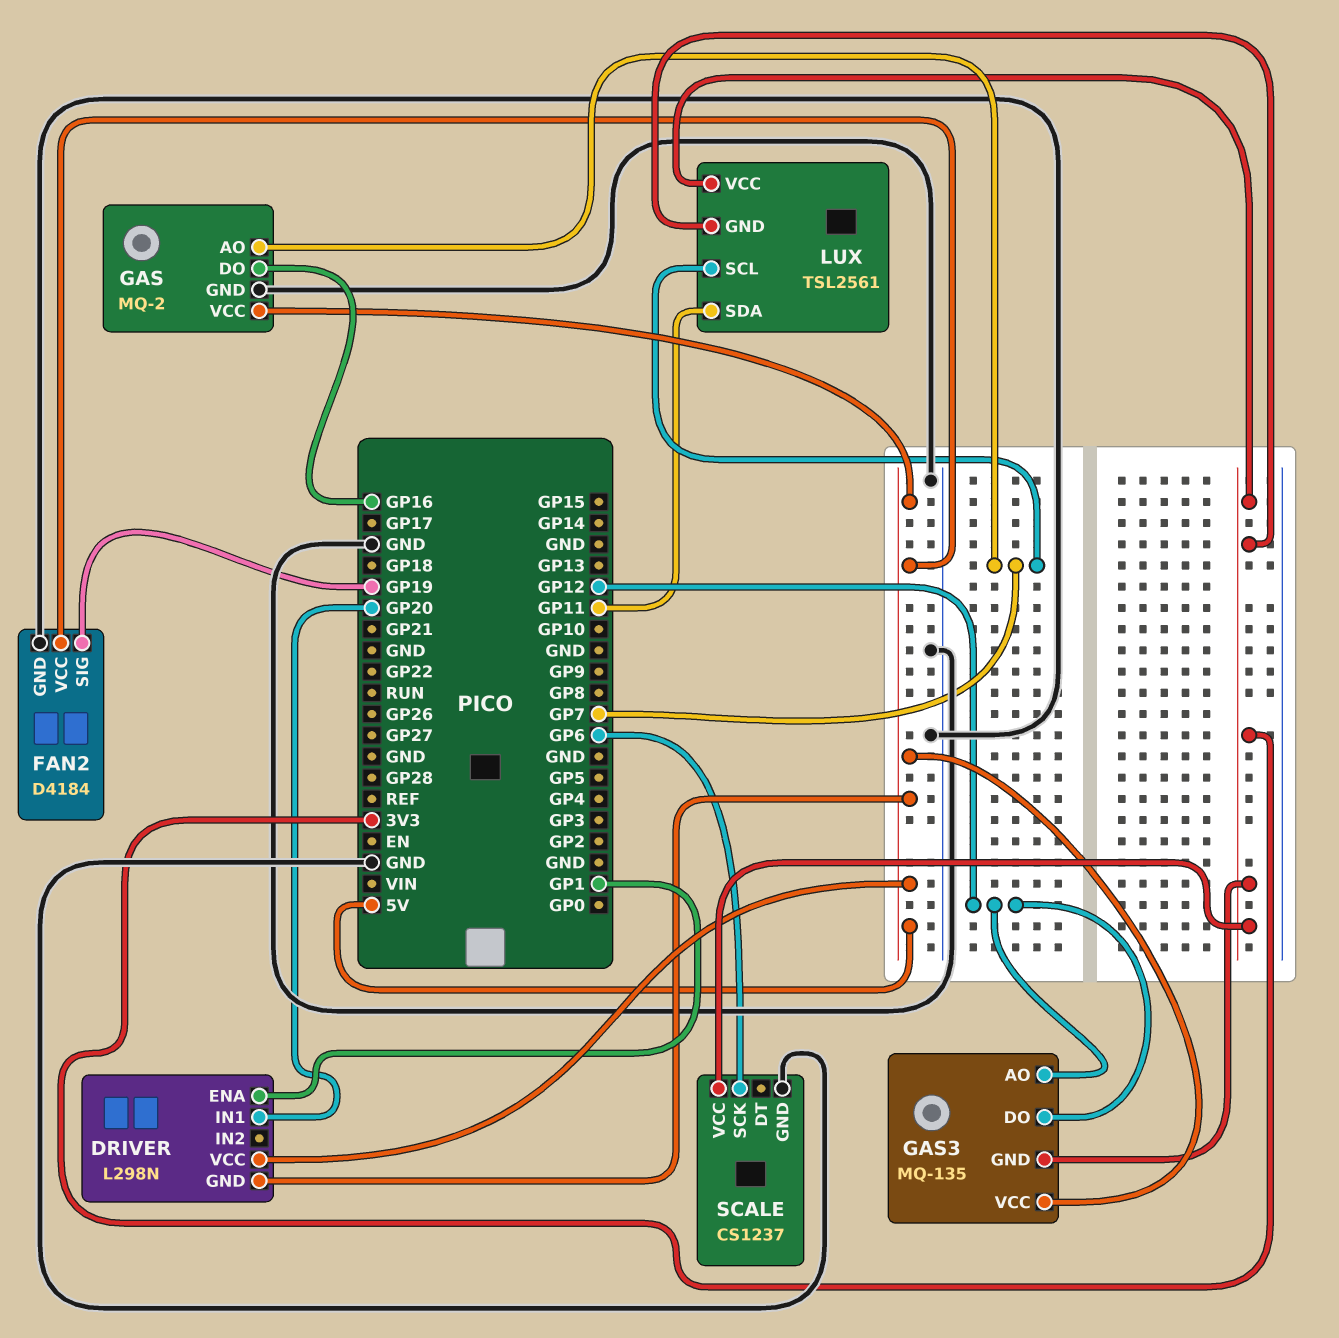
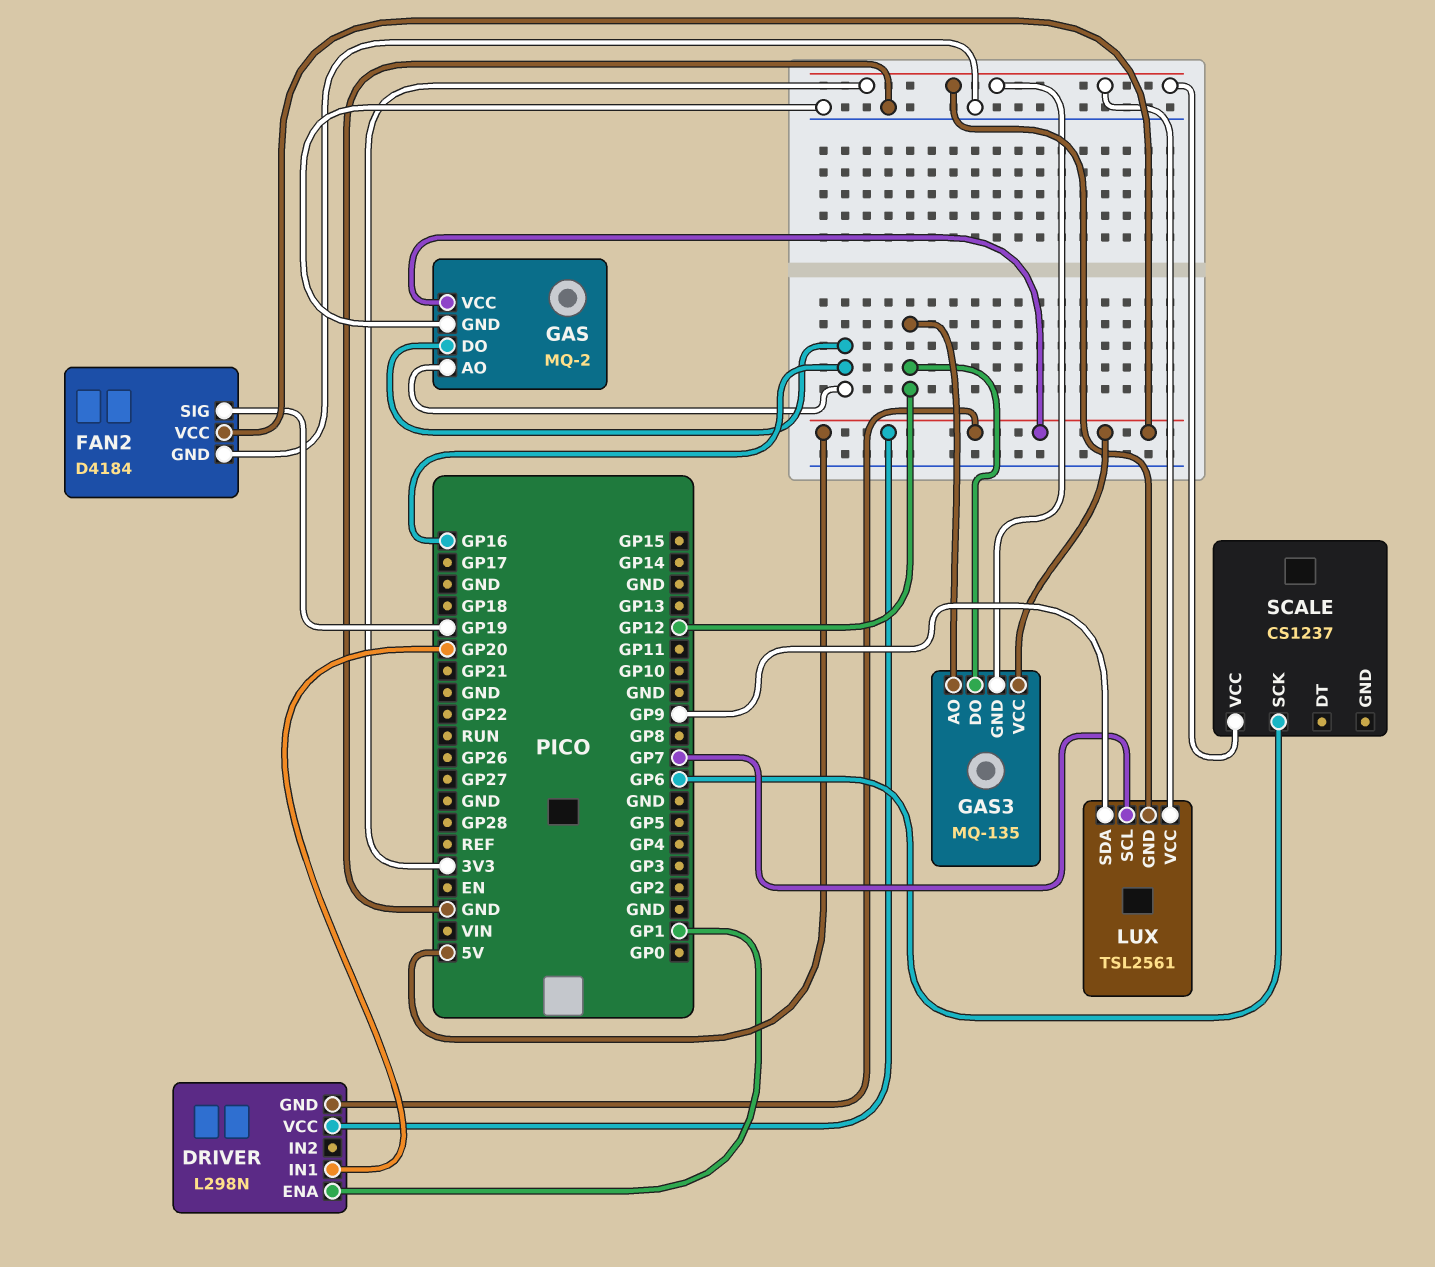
GAS pin AO: GP7 -> GP16
LUX pin SDA: GP11 -> GP9
SCALE pin GND: GND -> none

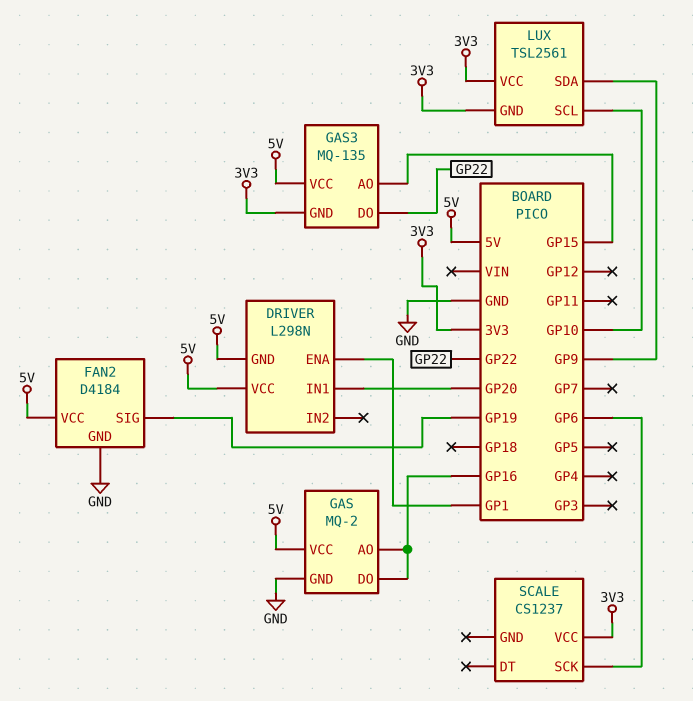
GAS3 pin AO: GP12 -> GP15
GAS3 pin DO: GP12 -> GP22
LUX pin SCL: GP7 -> GP10

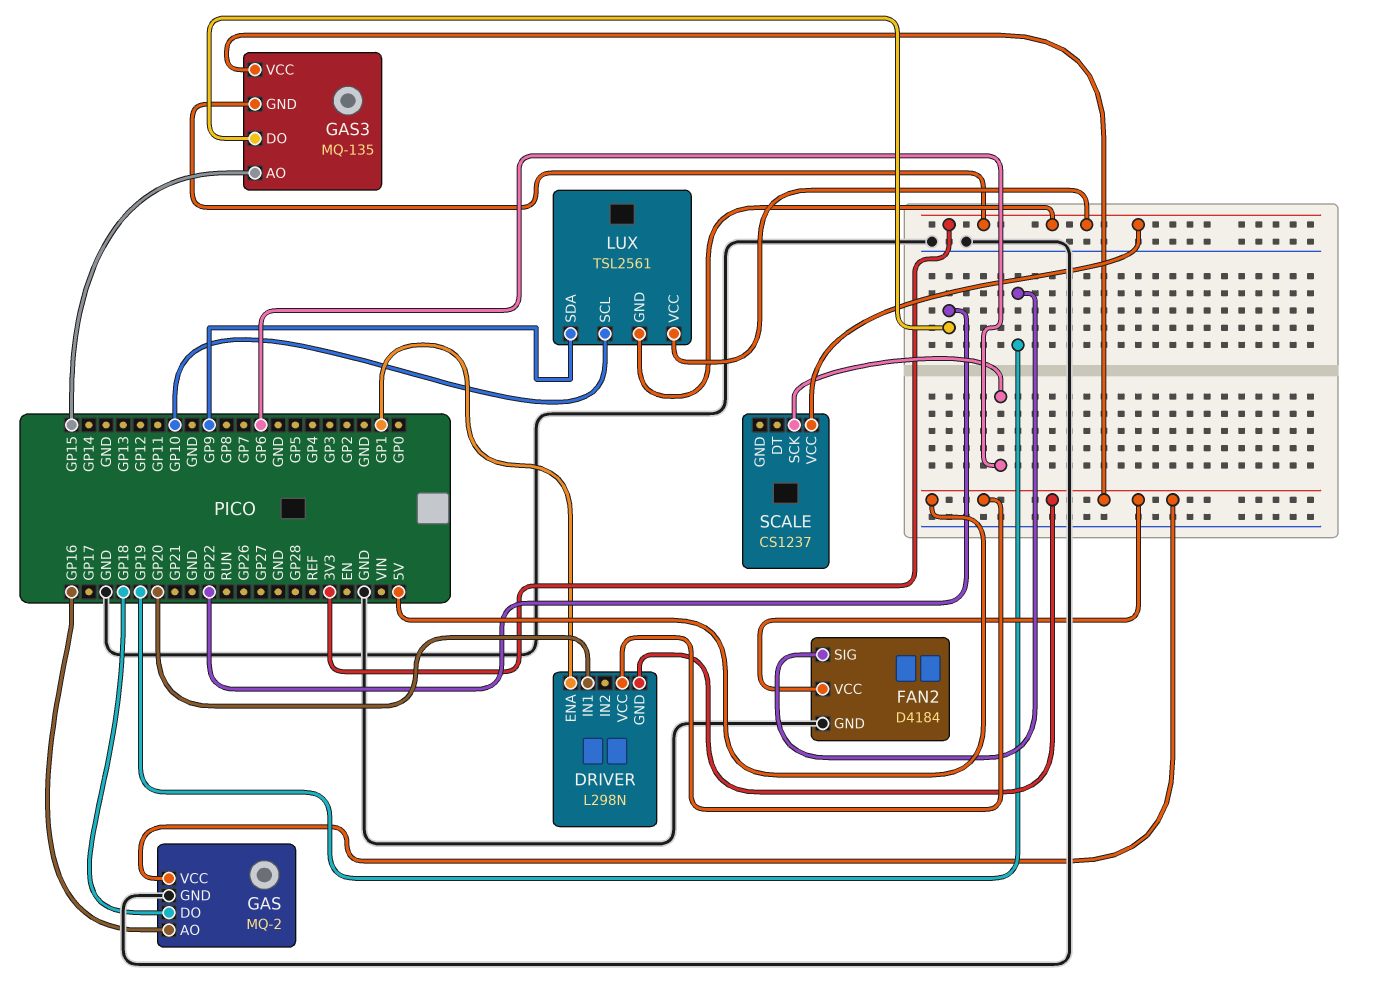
GAS pin DO: GP16 -> GP18

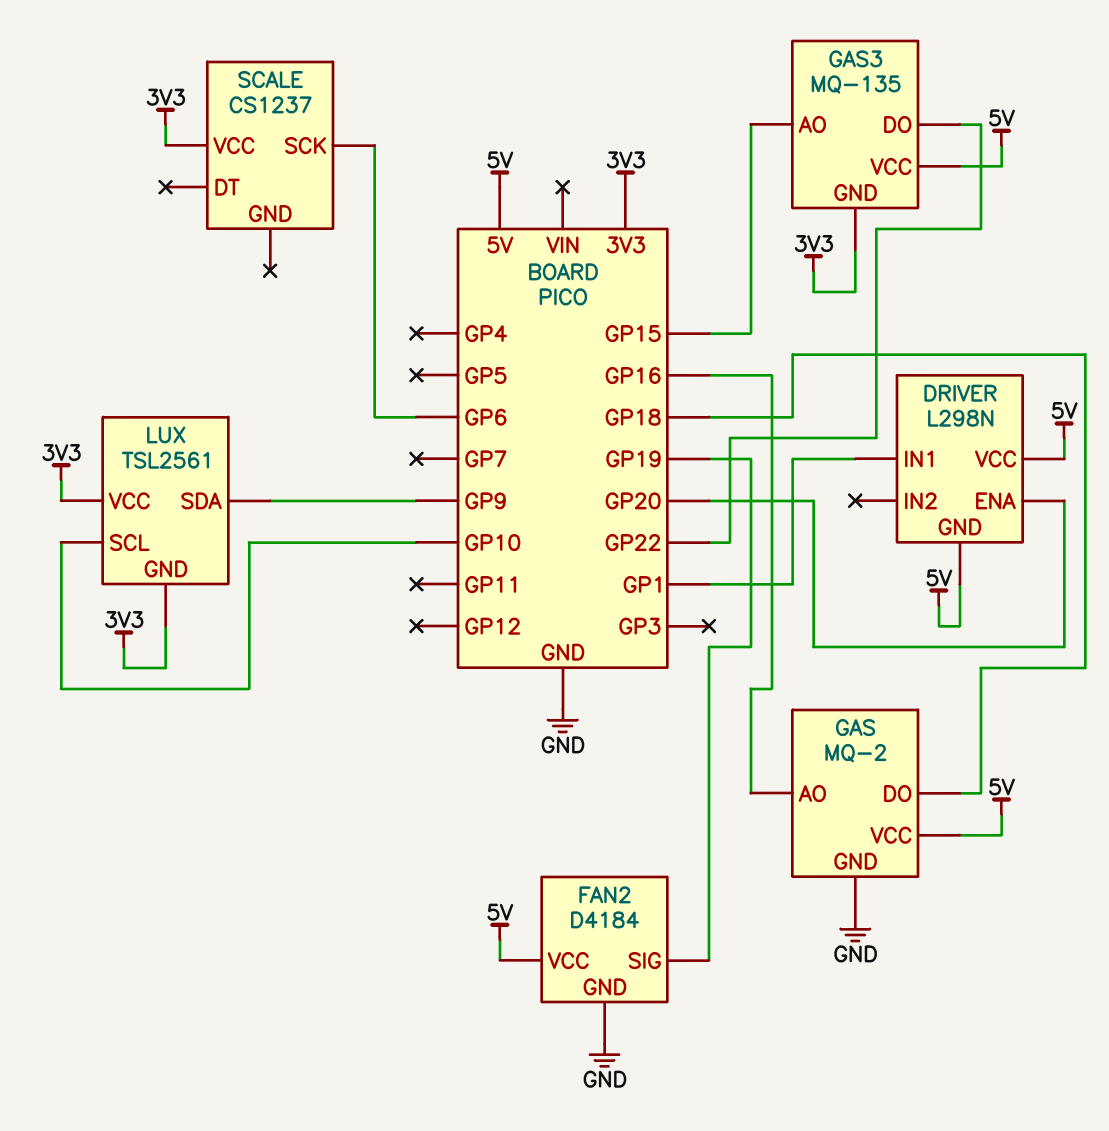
DRIVER pin ENA: GP1 -> GP20
DRIVER pin IN1: GP20 -> GP1

